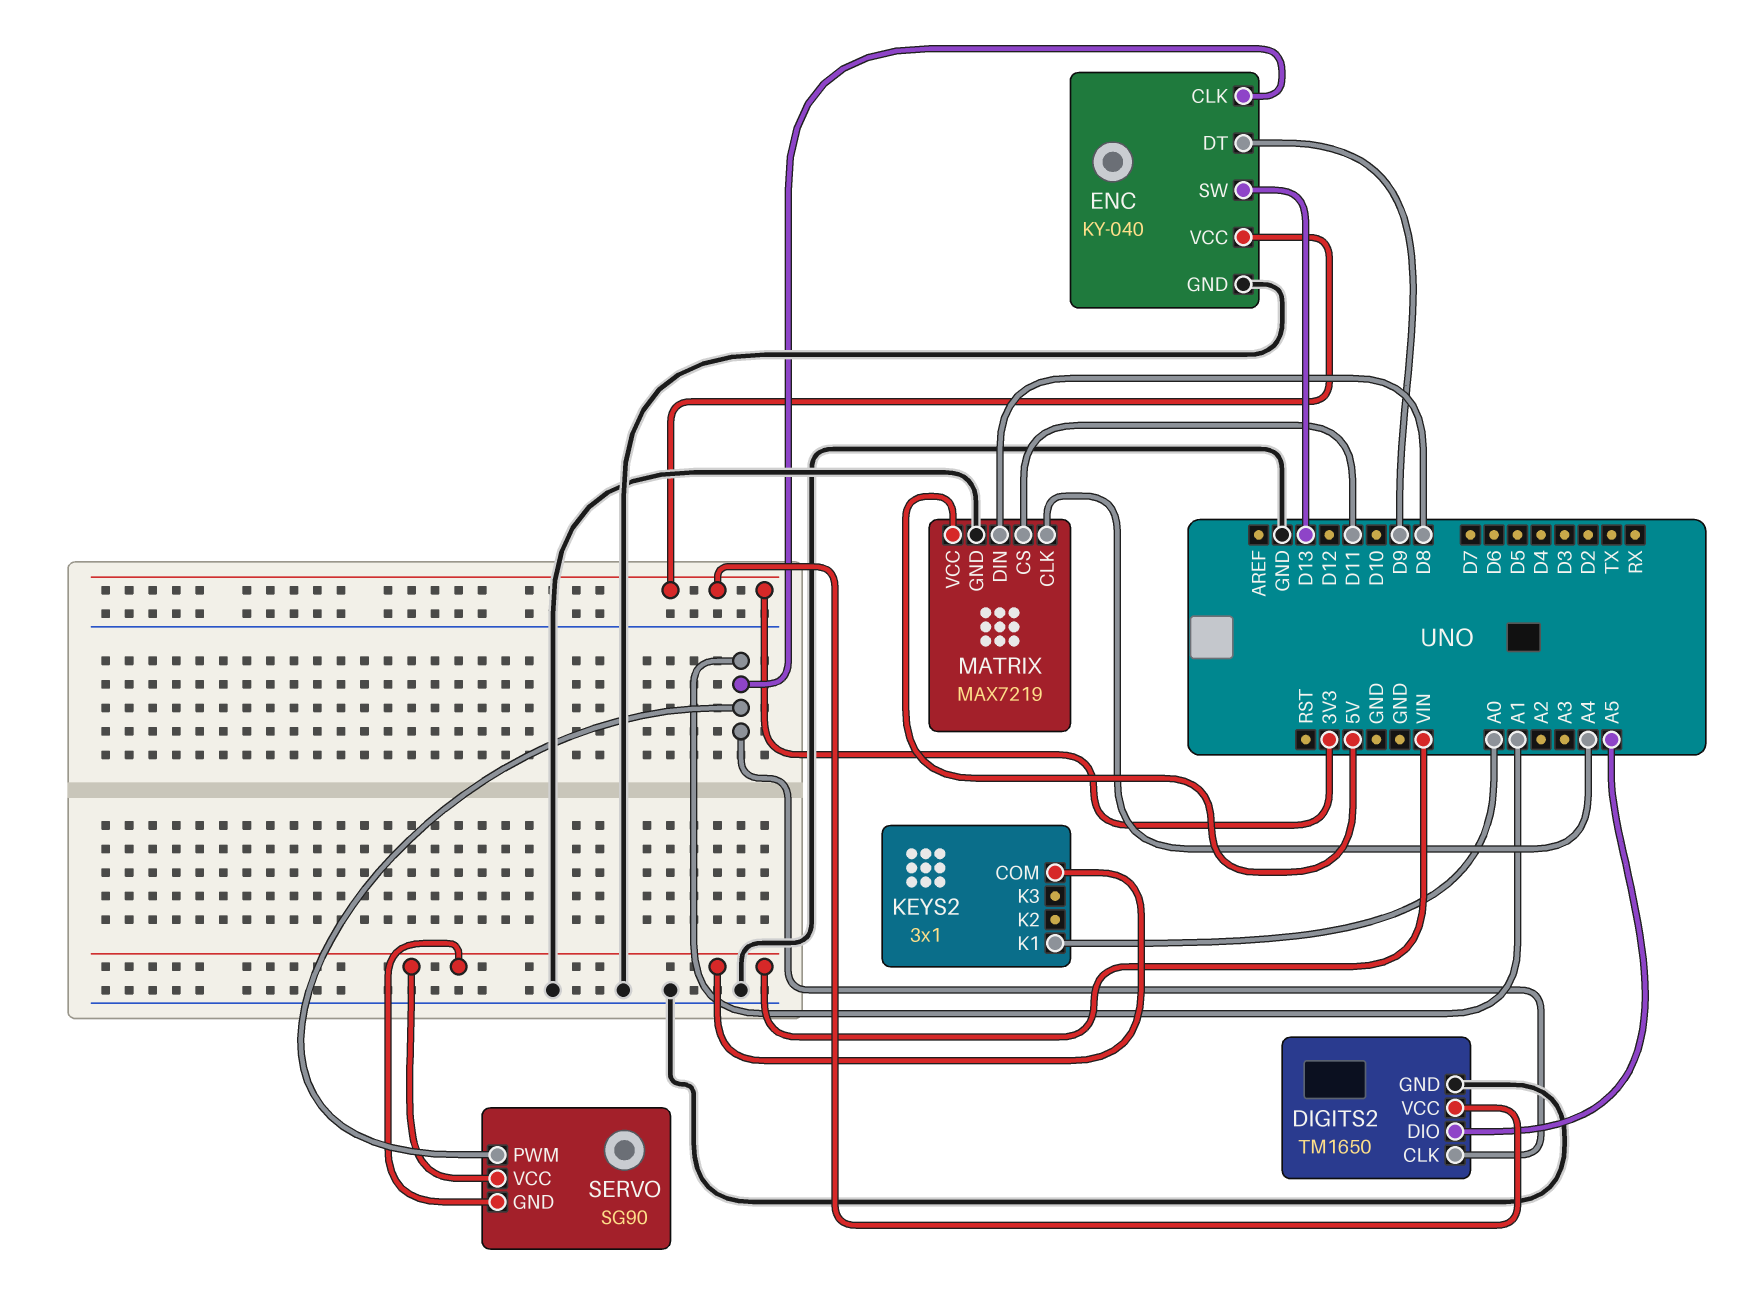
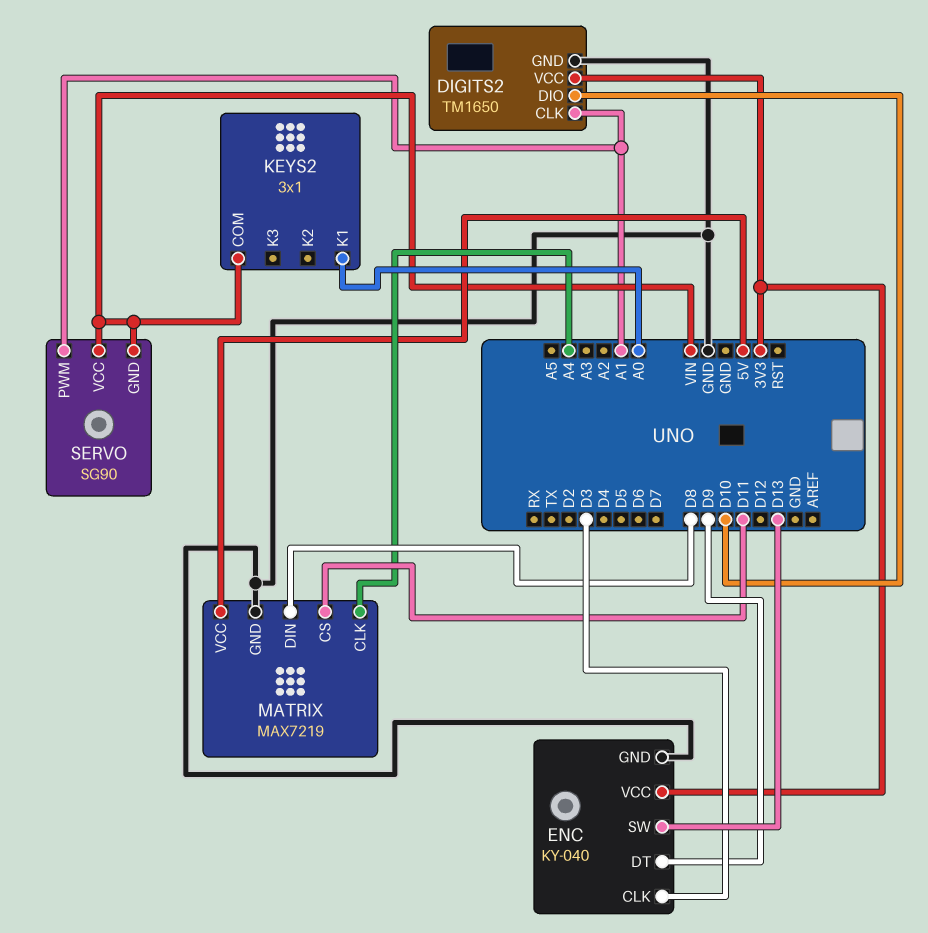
DIGITS2 pin DIO: A5 -> D10
ENC pin CLK: A1 -> D3

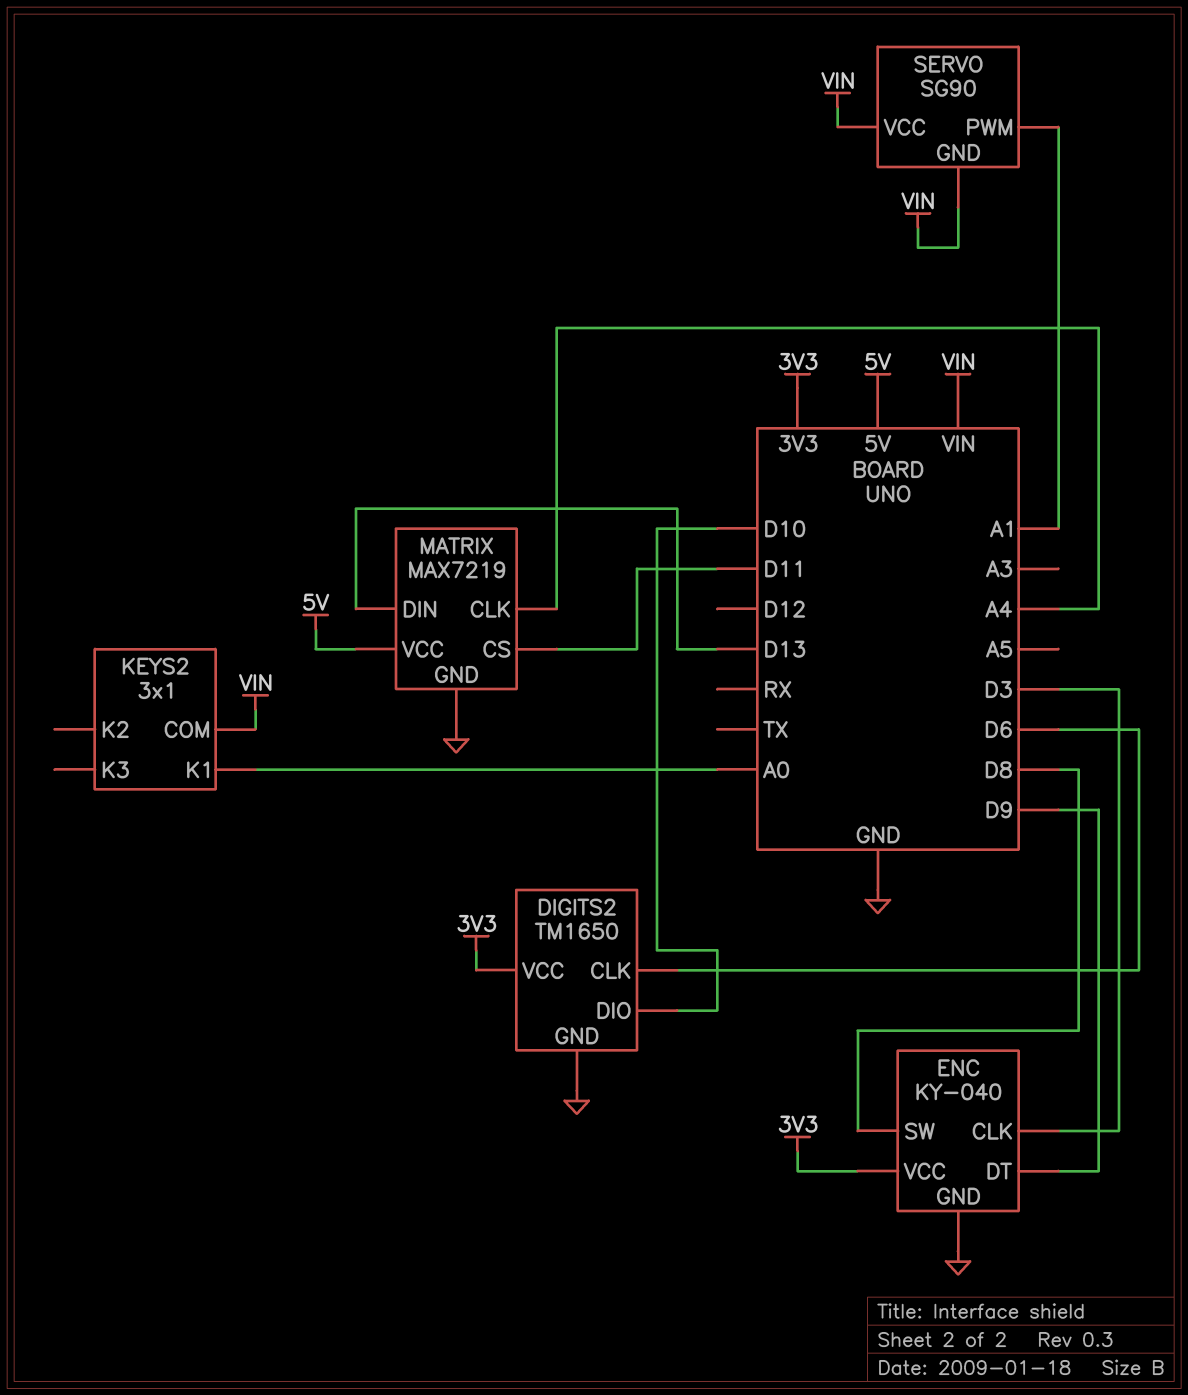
DIGITS2 pin CLK: A1 -> D6
ENC pin SW: D13 -> D8
MATRIX pin DIN: D8 -> D13

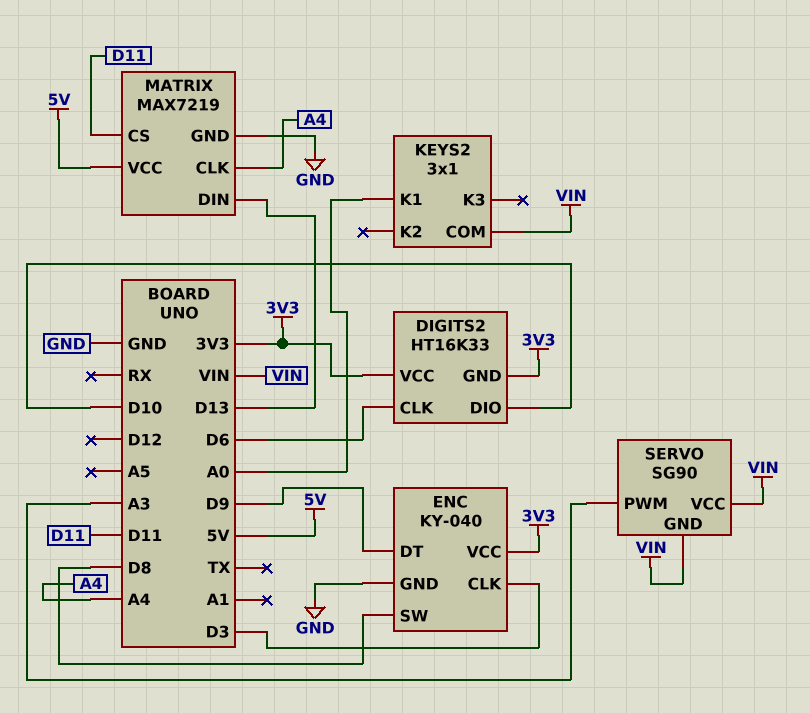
DIGITS2: TM1650 -> HT16K33
DIGITS2 pin GND: GND -> 3V3
SERVO pin PWM: A1 -> A3

